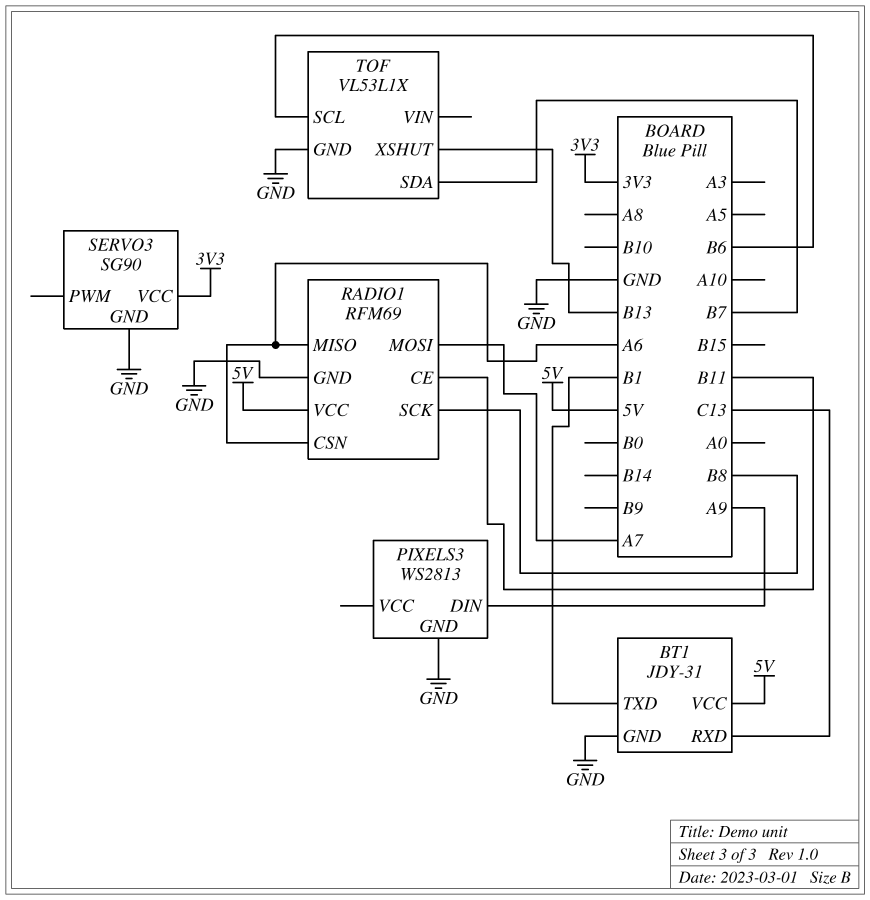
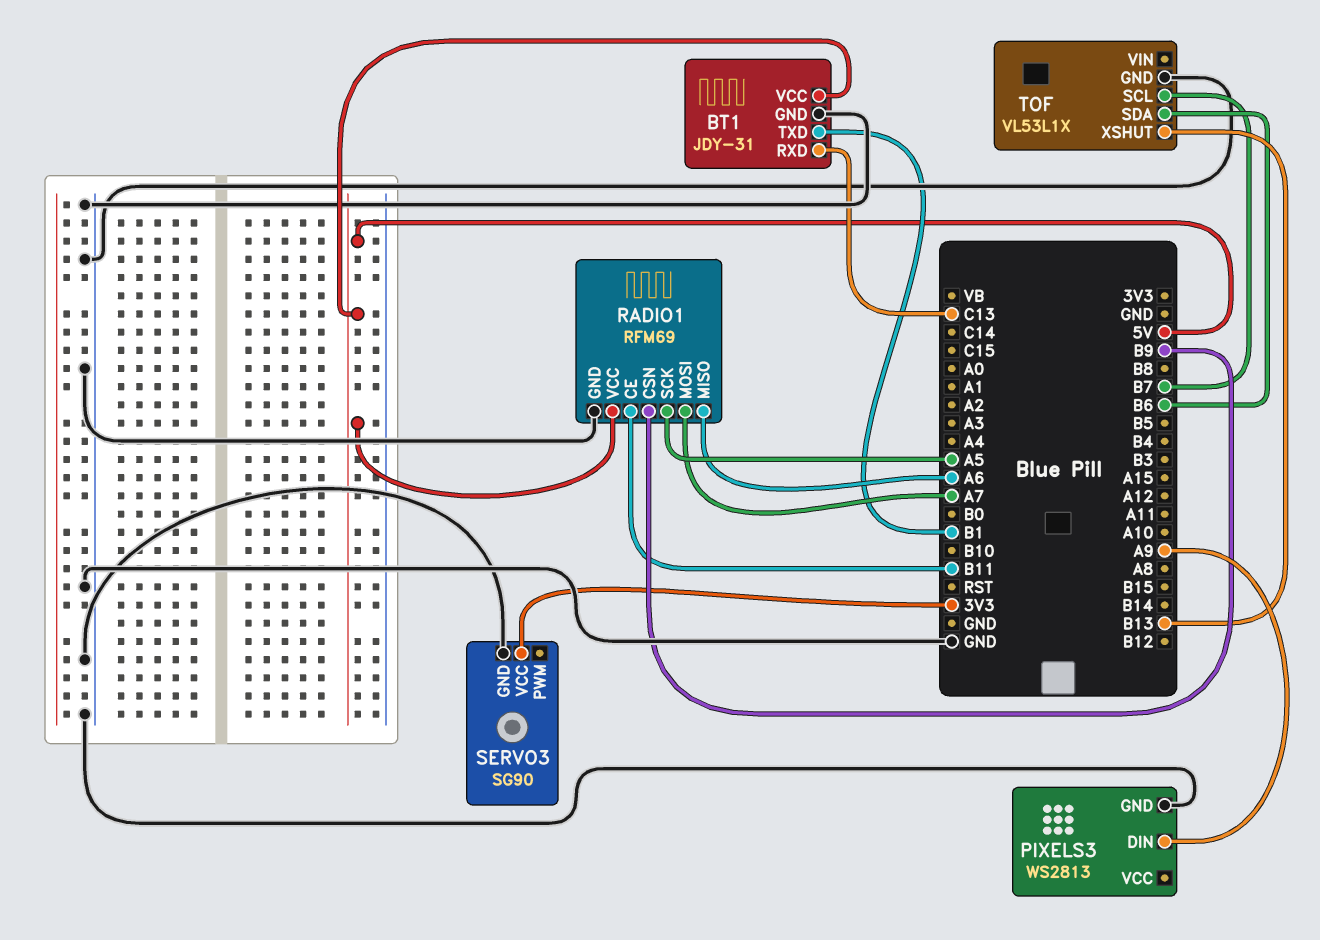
RADIO1 pin CSN: A6 -> B9
RADIO1 pin SCK: B8 -> A5
TOF pin SCL: B6 -> B7
TOF pin SDA: B7 -> B6

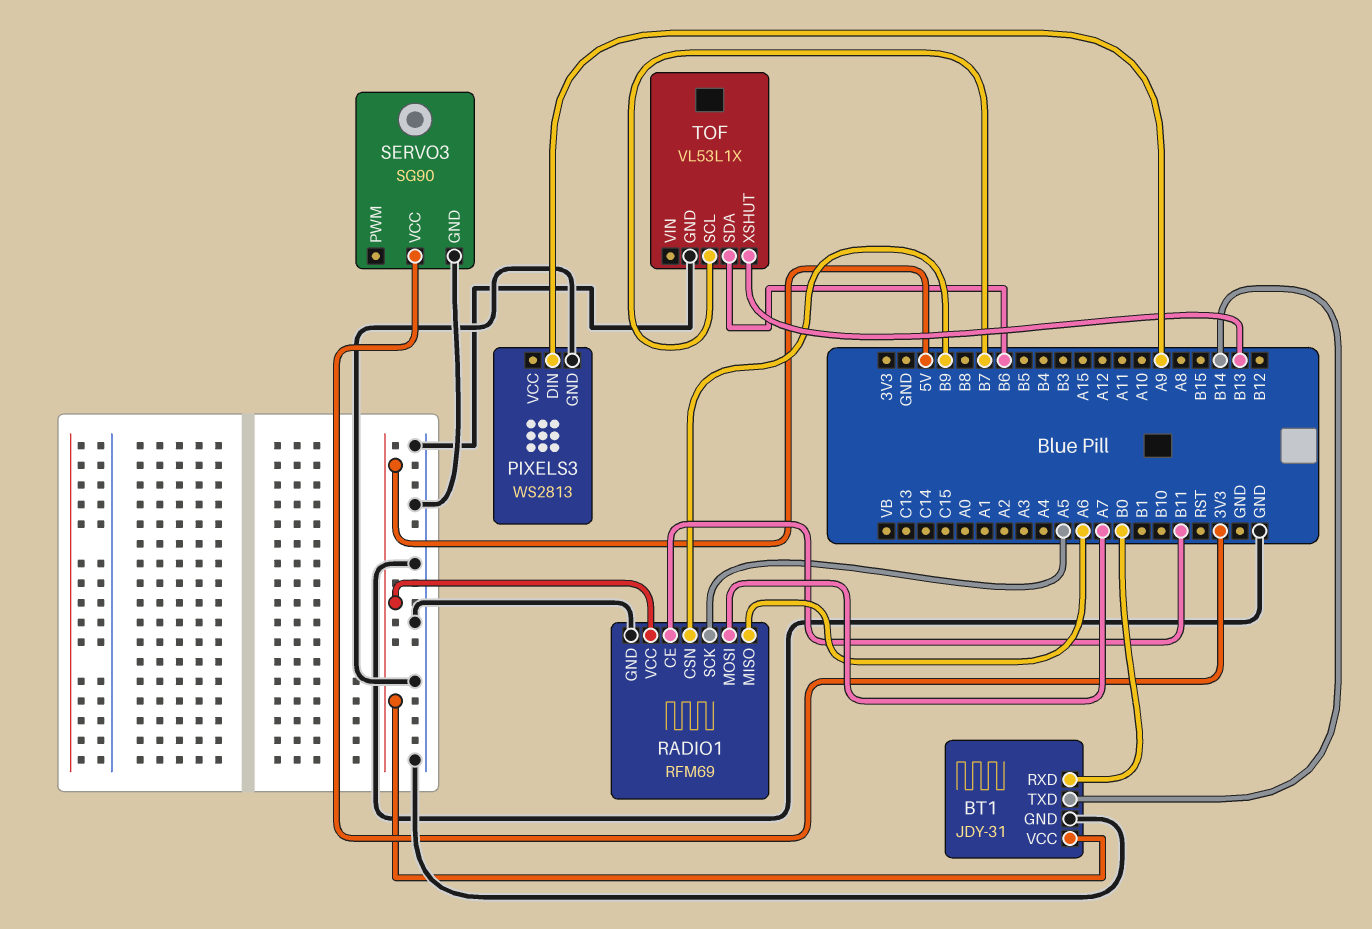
BT1 pin RXD: C13 -> B0
BT1 pin TXD: B1 -> B14

